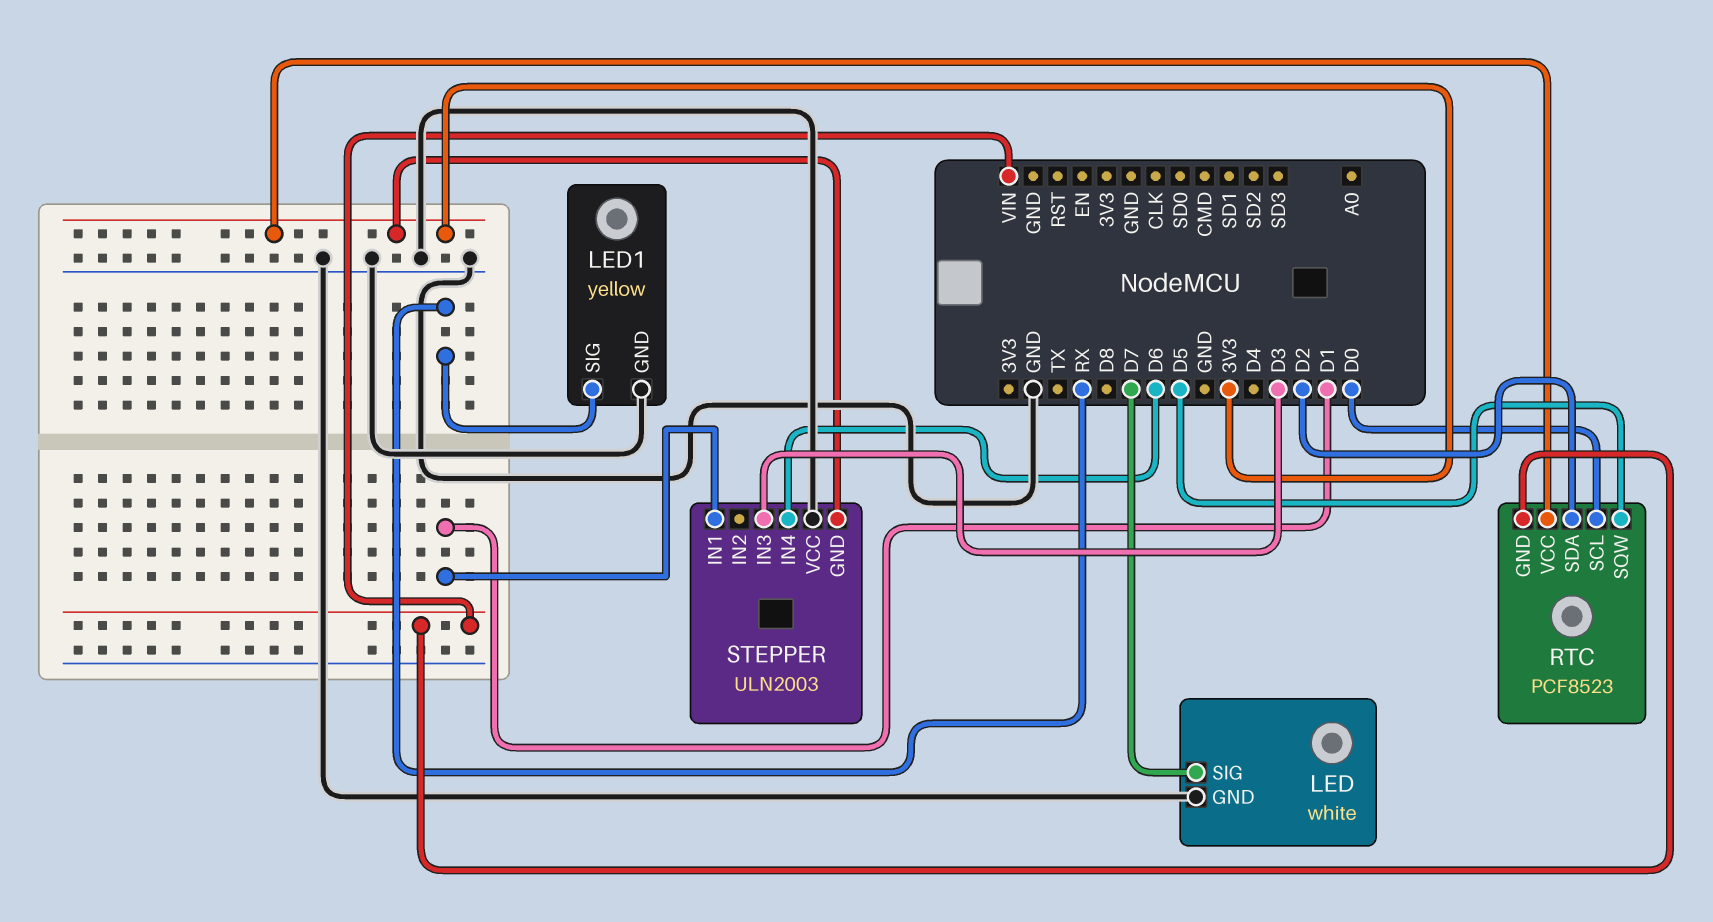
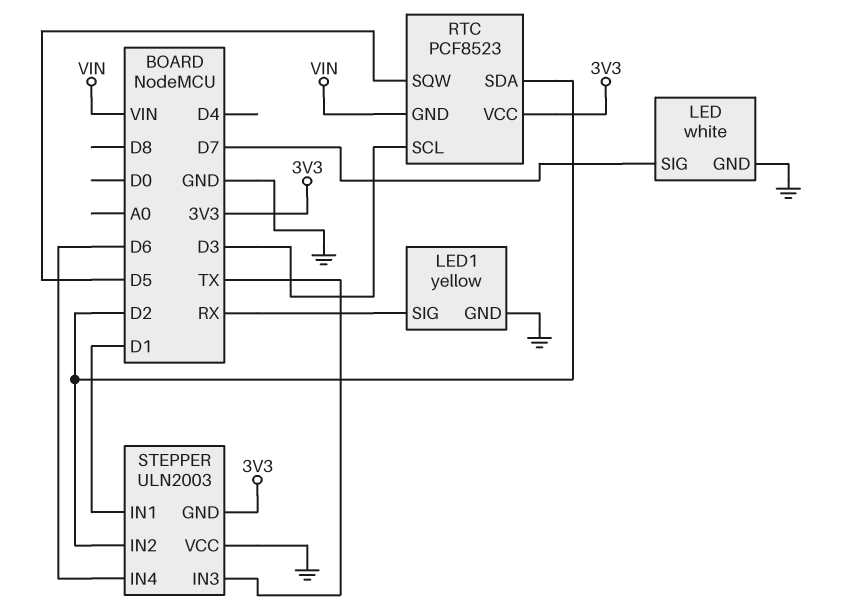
RTC pin SCL: D0 -> D3
STEPPER pin IN2: none -> D2
STEPPER pin IN3: D3 -> TX

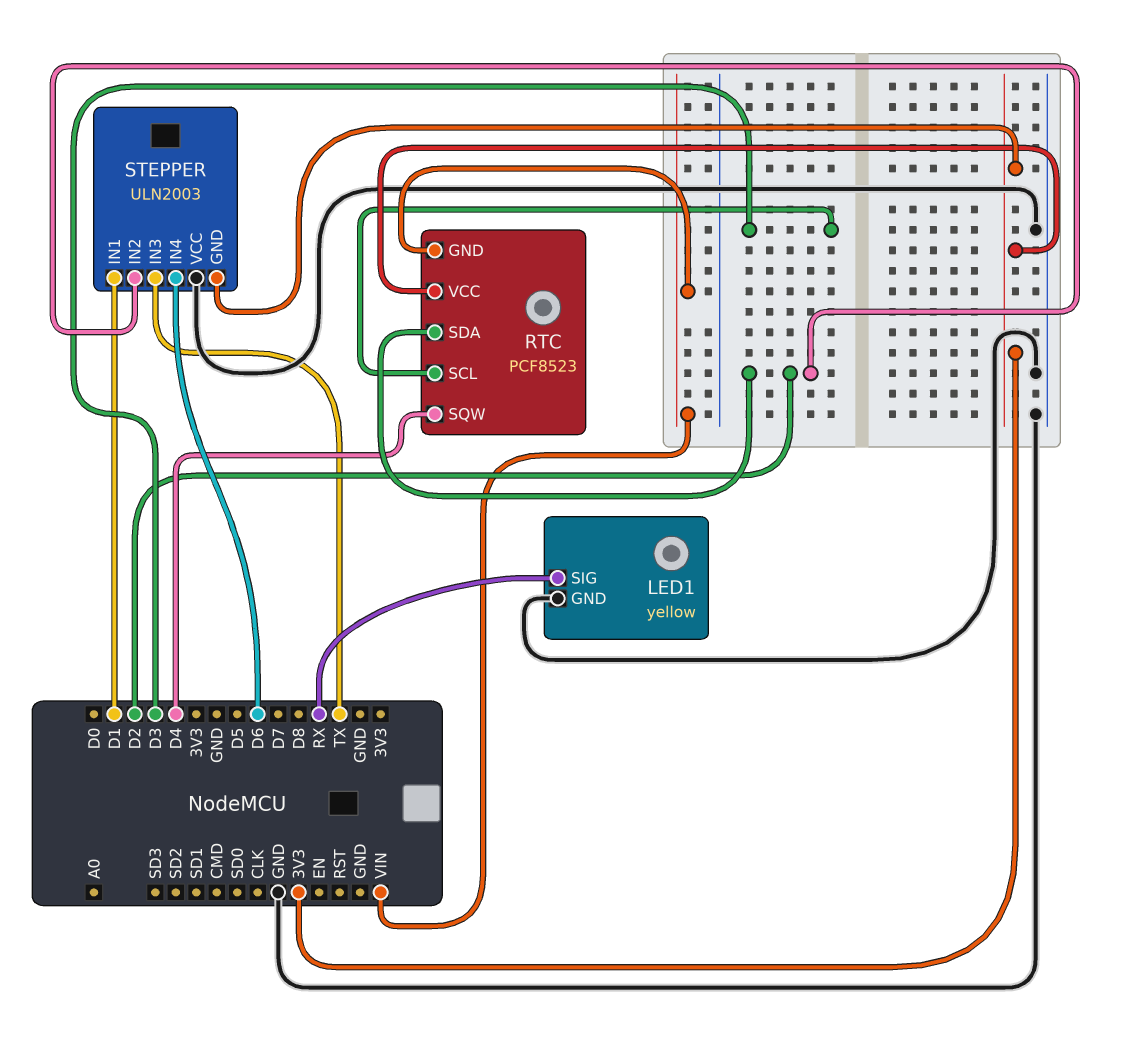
LED: white -> none
LED pin GND: GND -> none
LED pin SIG: D7 -> none
RTC pin SQW: D5 -> D4

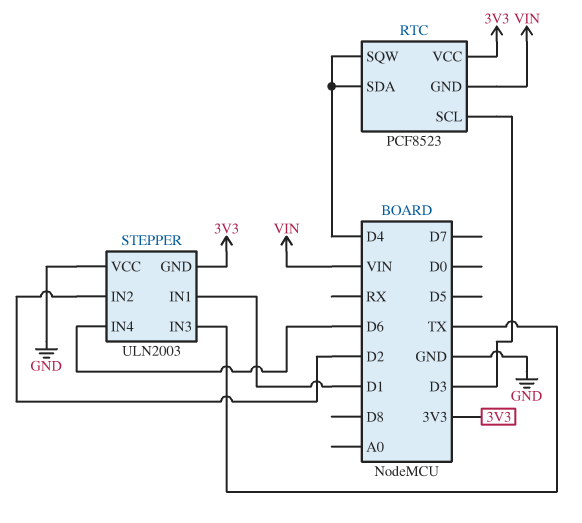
LED1: yellow -> none
LED1 pin GND: GND -> none
LED1 pin SIG: RX -> none
RTC pin SDA: D2 -> D4

